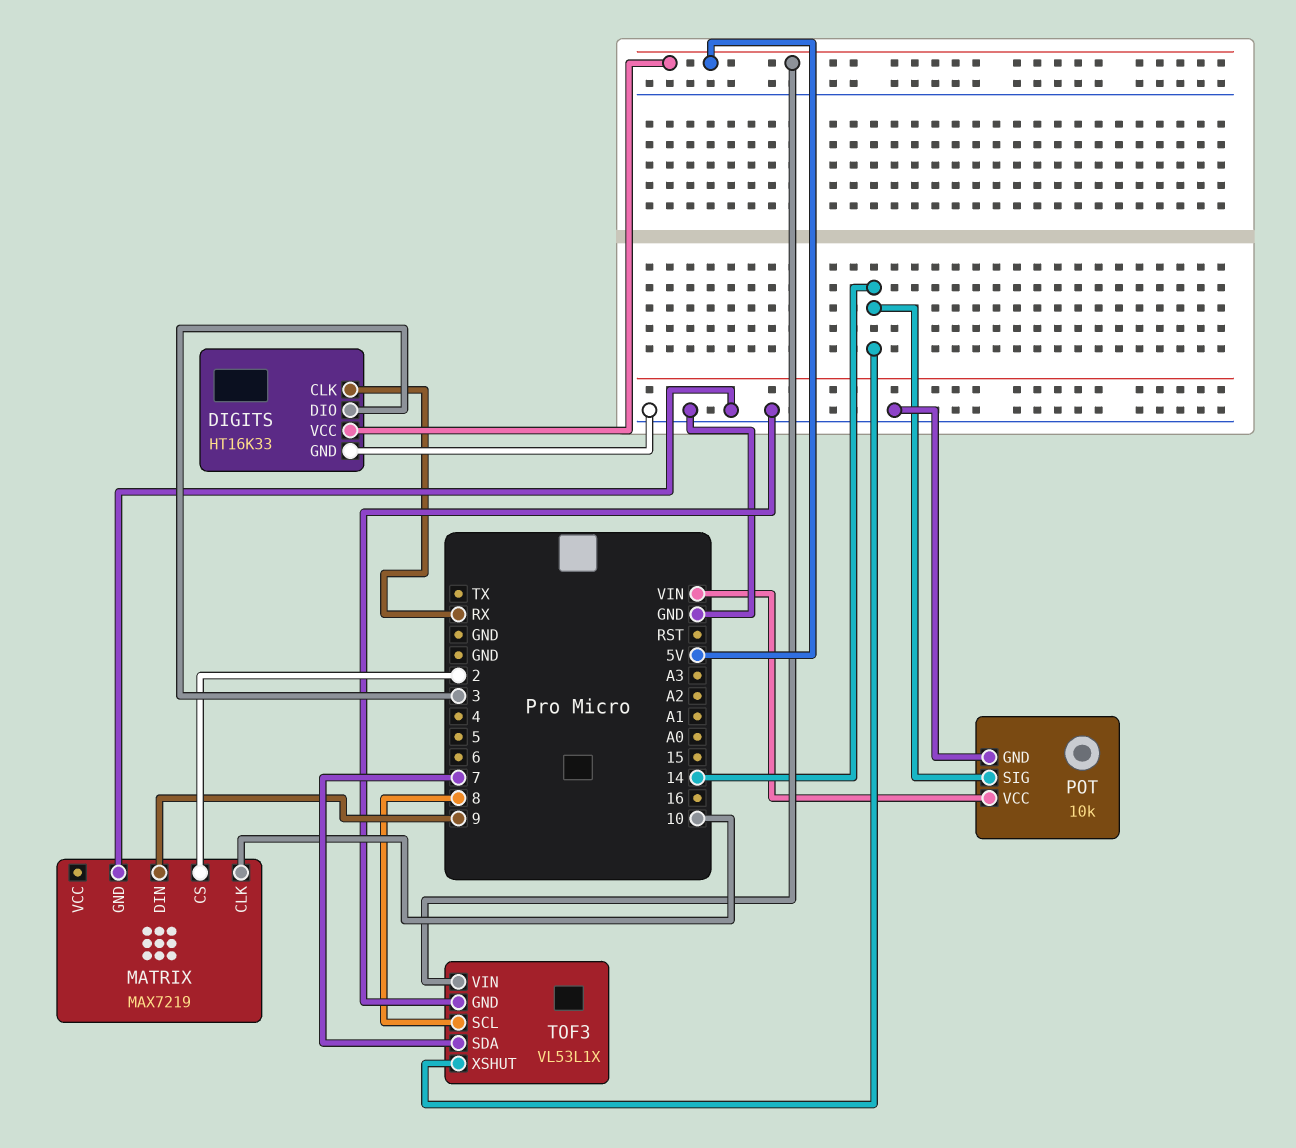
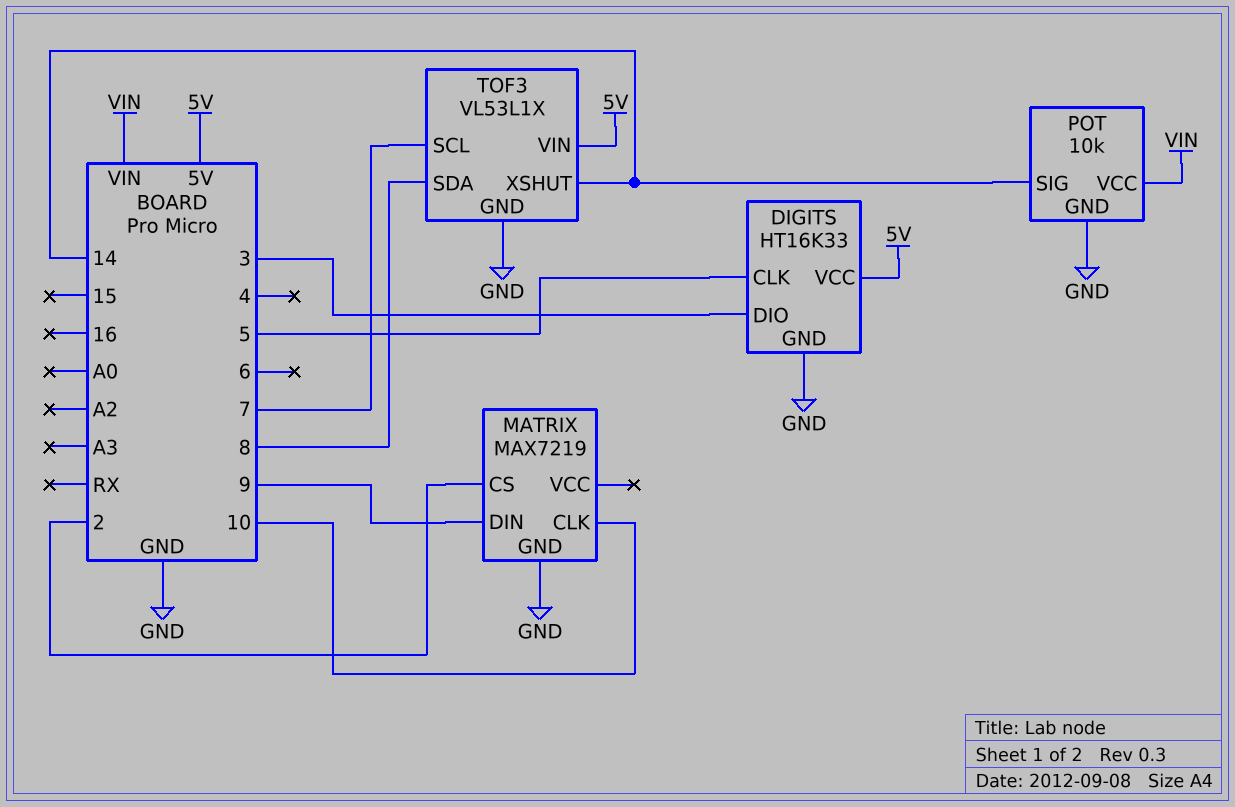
DIGITS pin CLK: RX -> 5
TOF3 pin SCL: 8 -> 7
TOF3 pin SDA: 7 -> 8

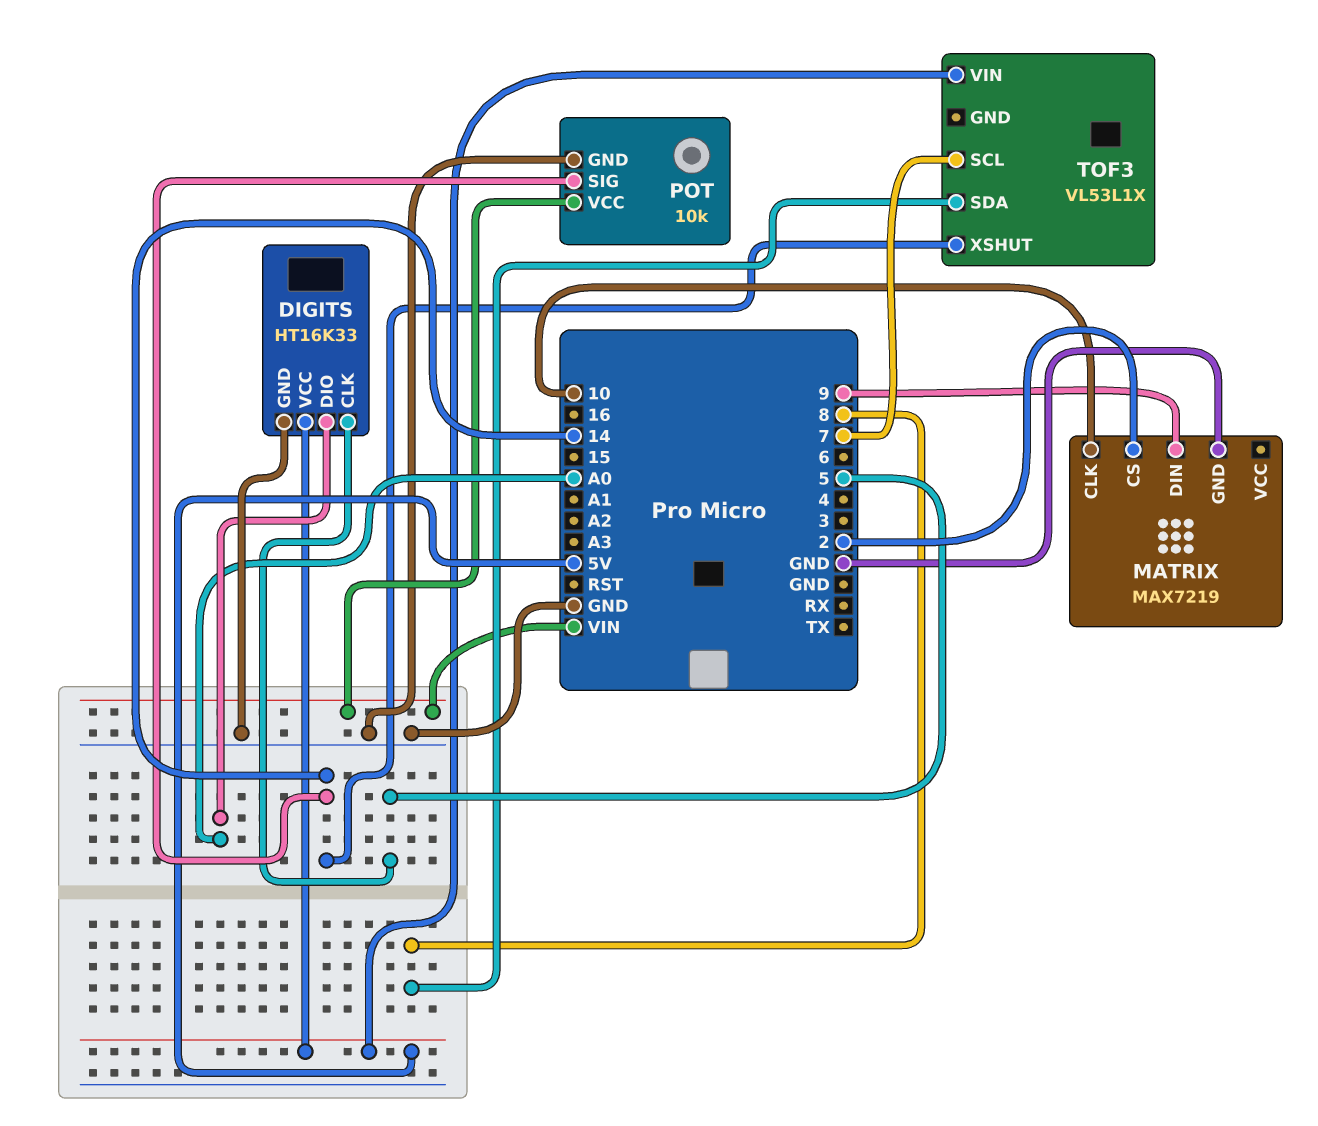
DIGITS pin DIO: 3 -> A0
TOF3 pin GND: GND -> none

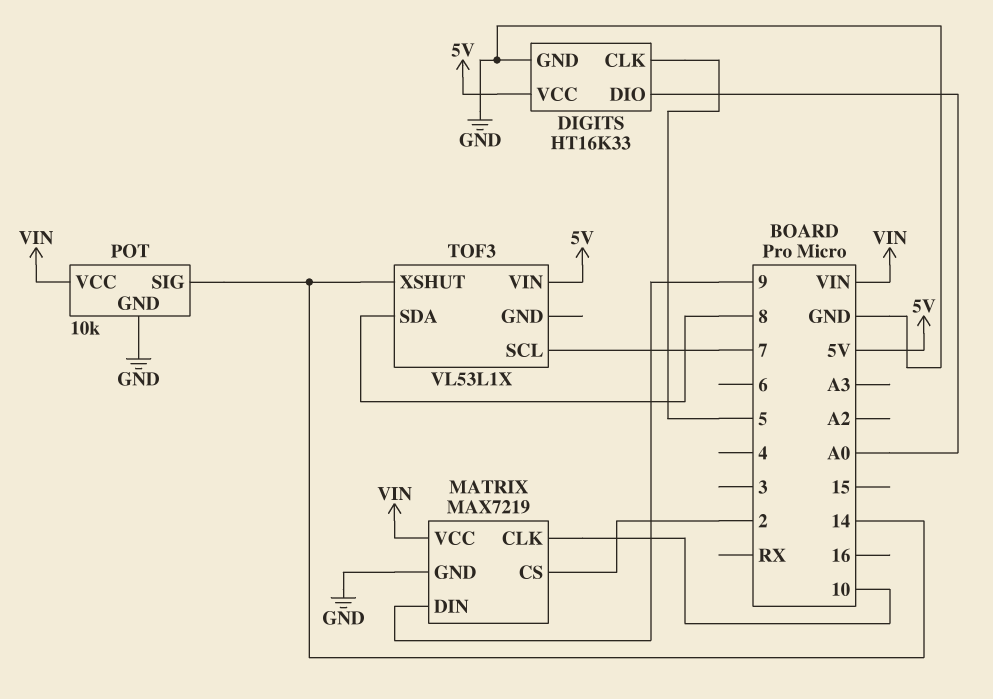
MATRIX pin VCC: none -> VIN

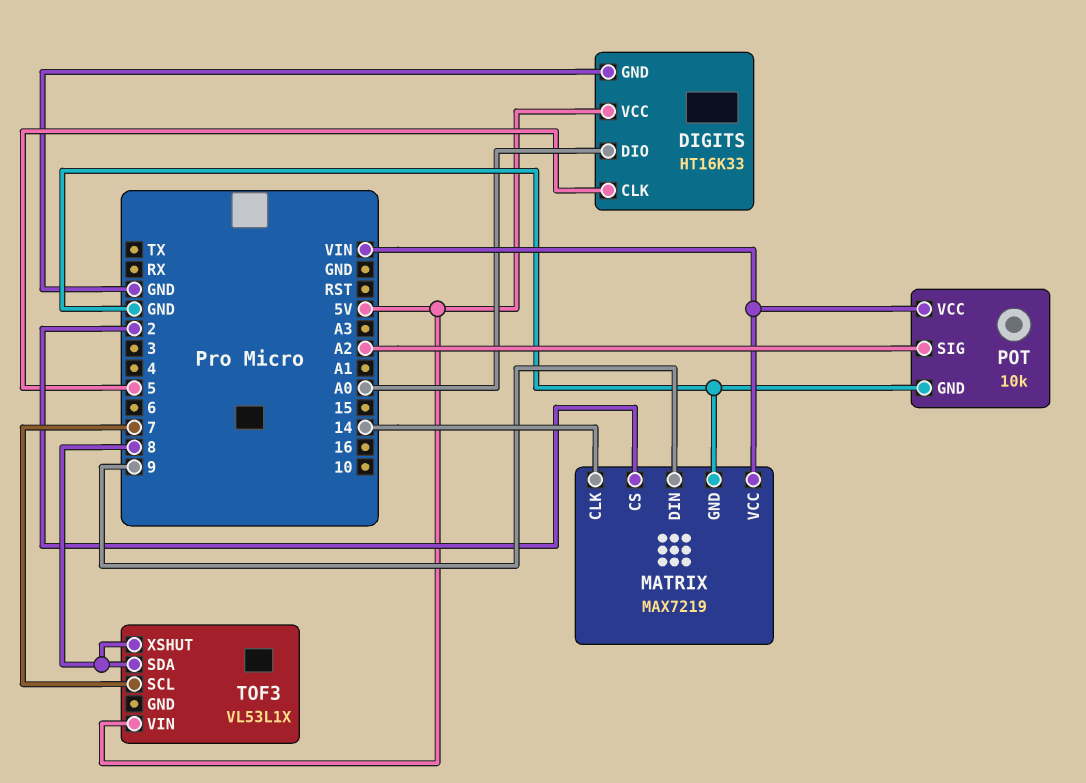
MATRIX pin CLK: 10 -> 14
POT pin SIG: 14 -> A2
TOF3 pin XSHUT: 14 -> 8

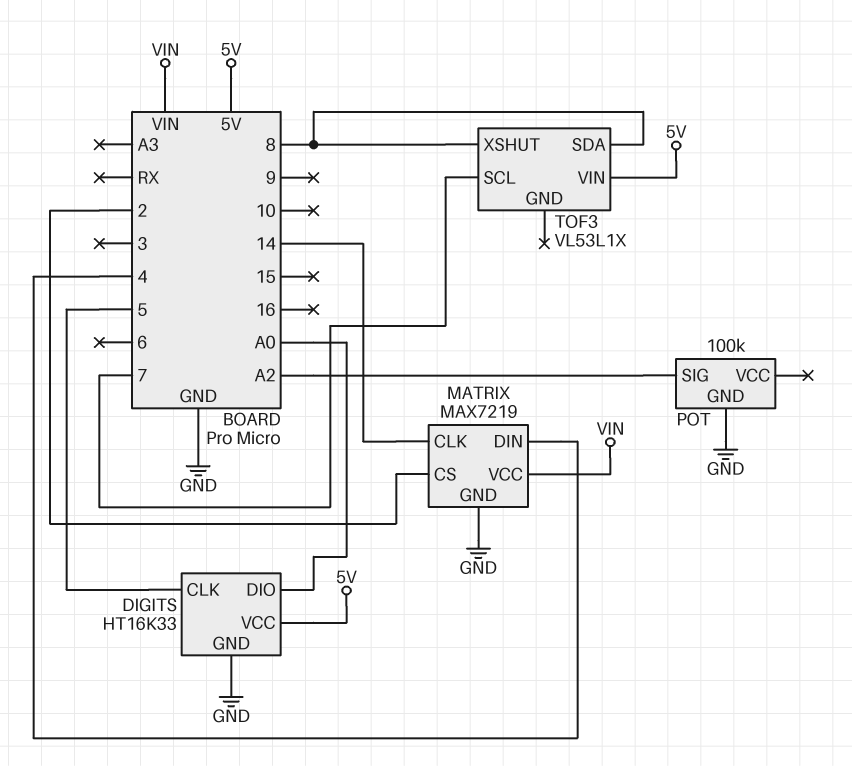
MATRIX pin DIN: 9 -> 4
POT: 10k -> 100k
POT pin VCC: VIN -> none

